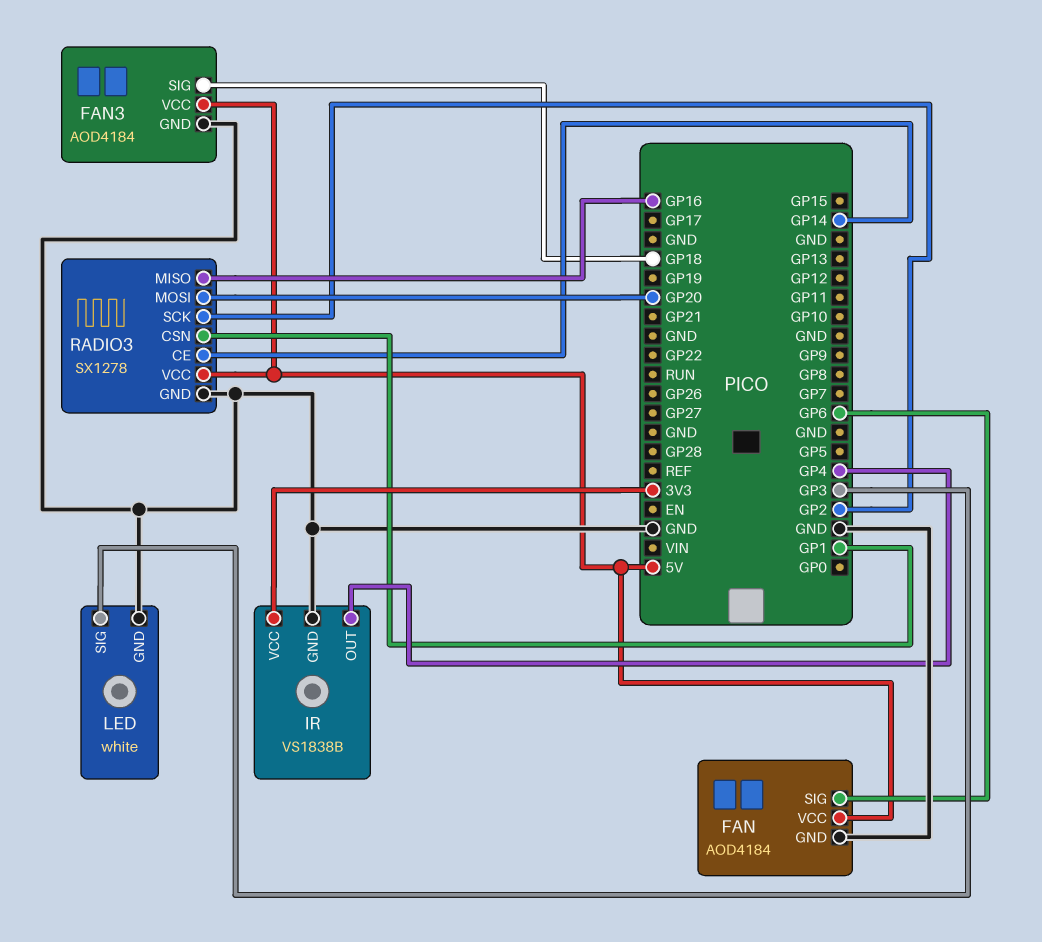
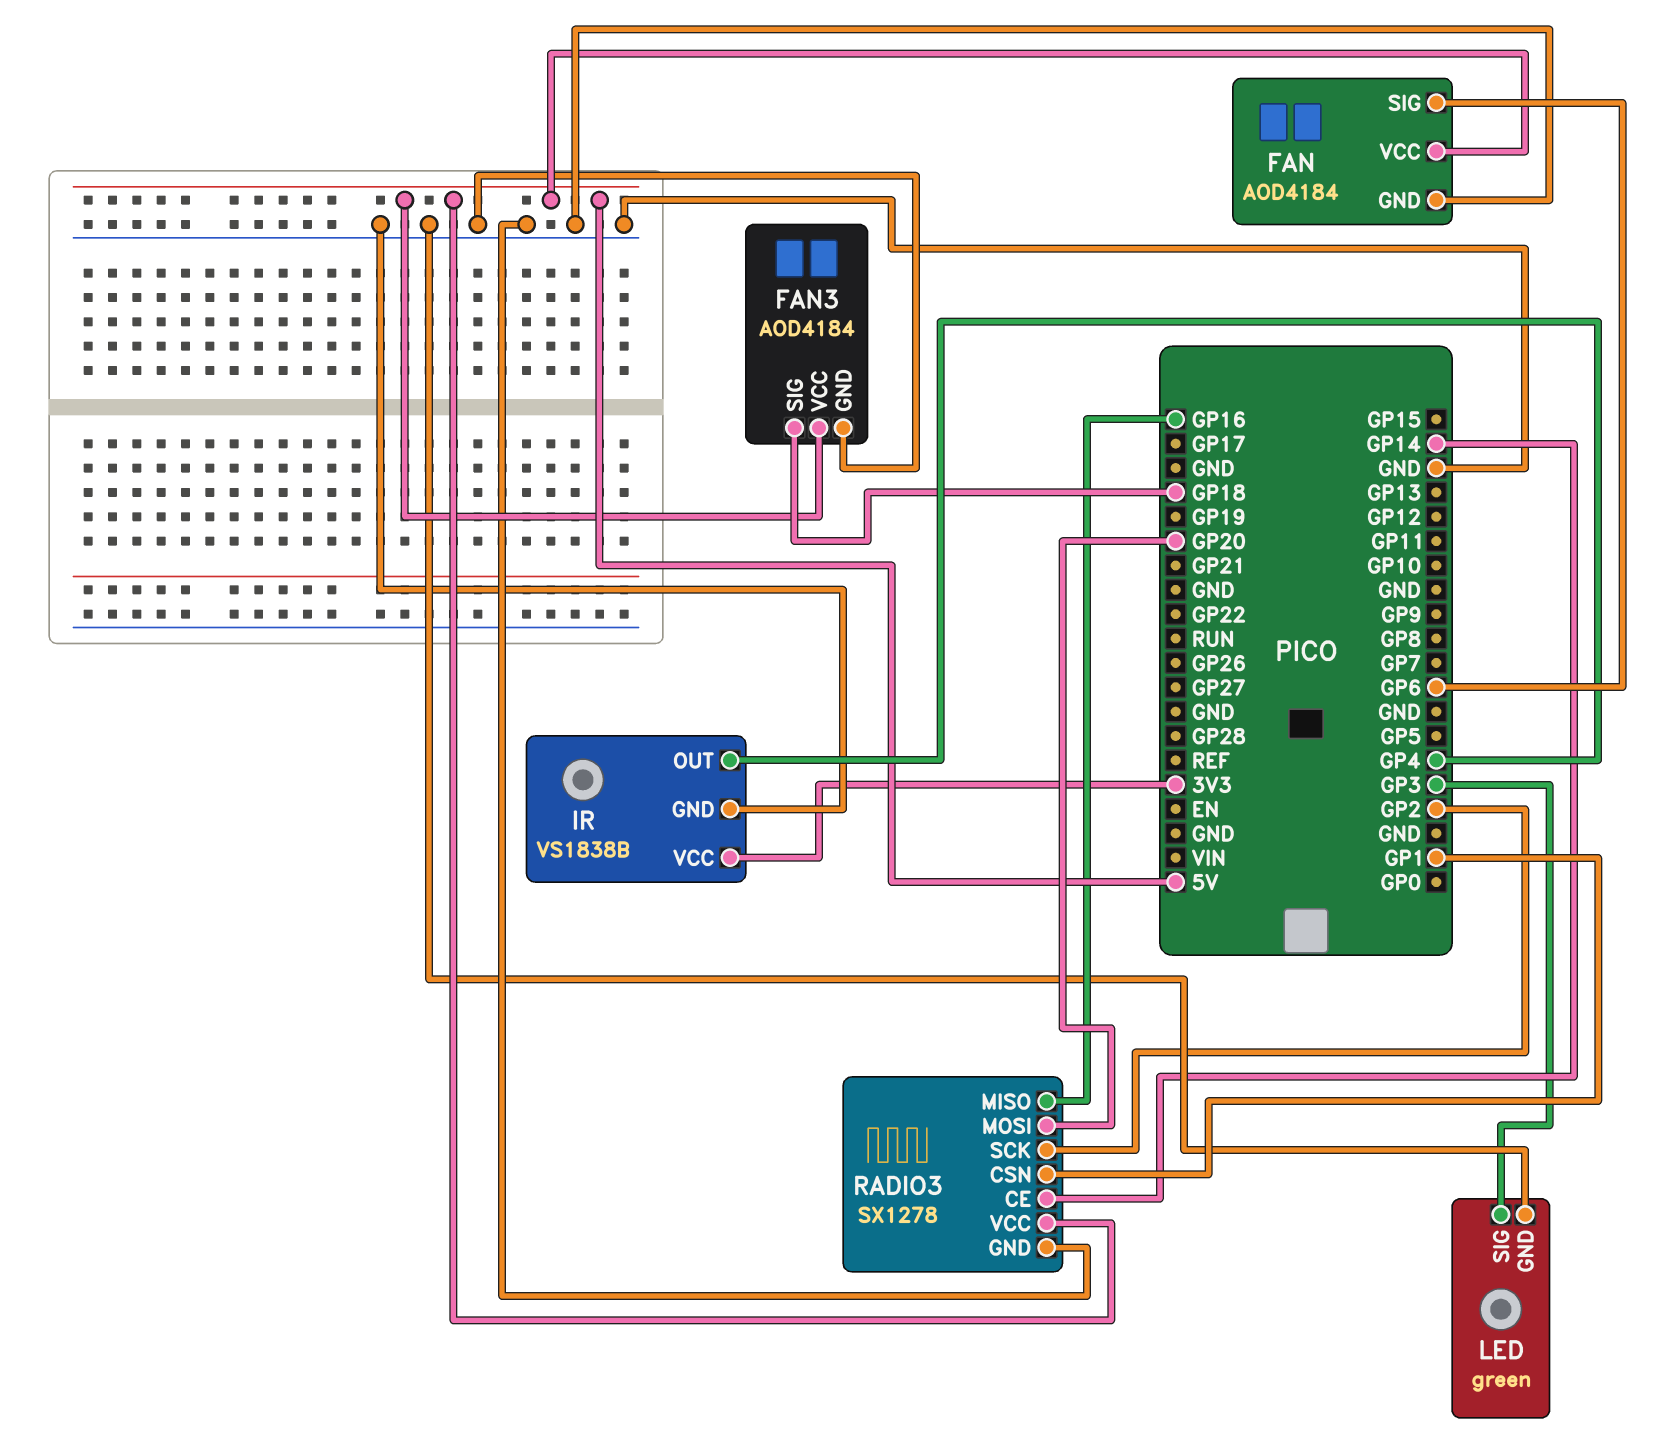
LED: white -> green

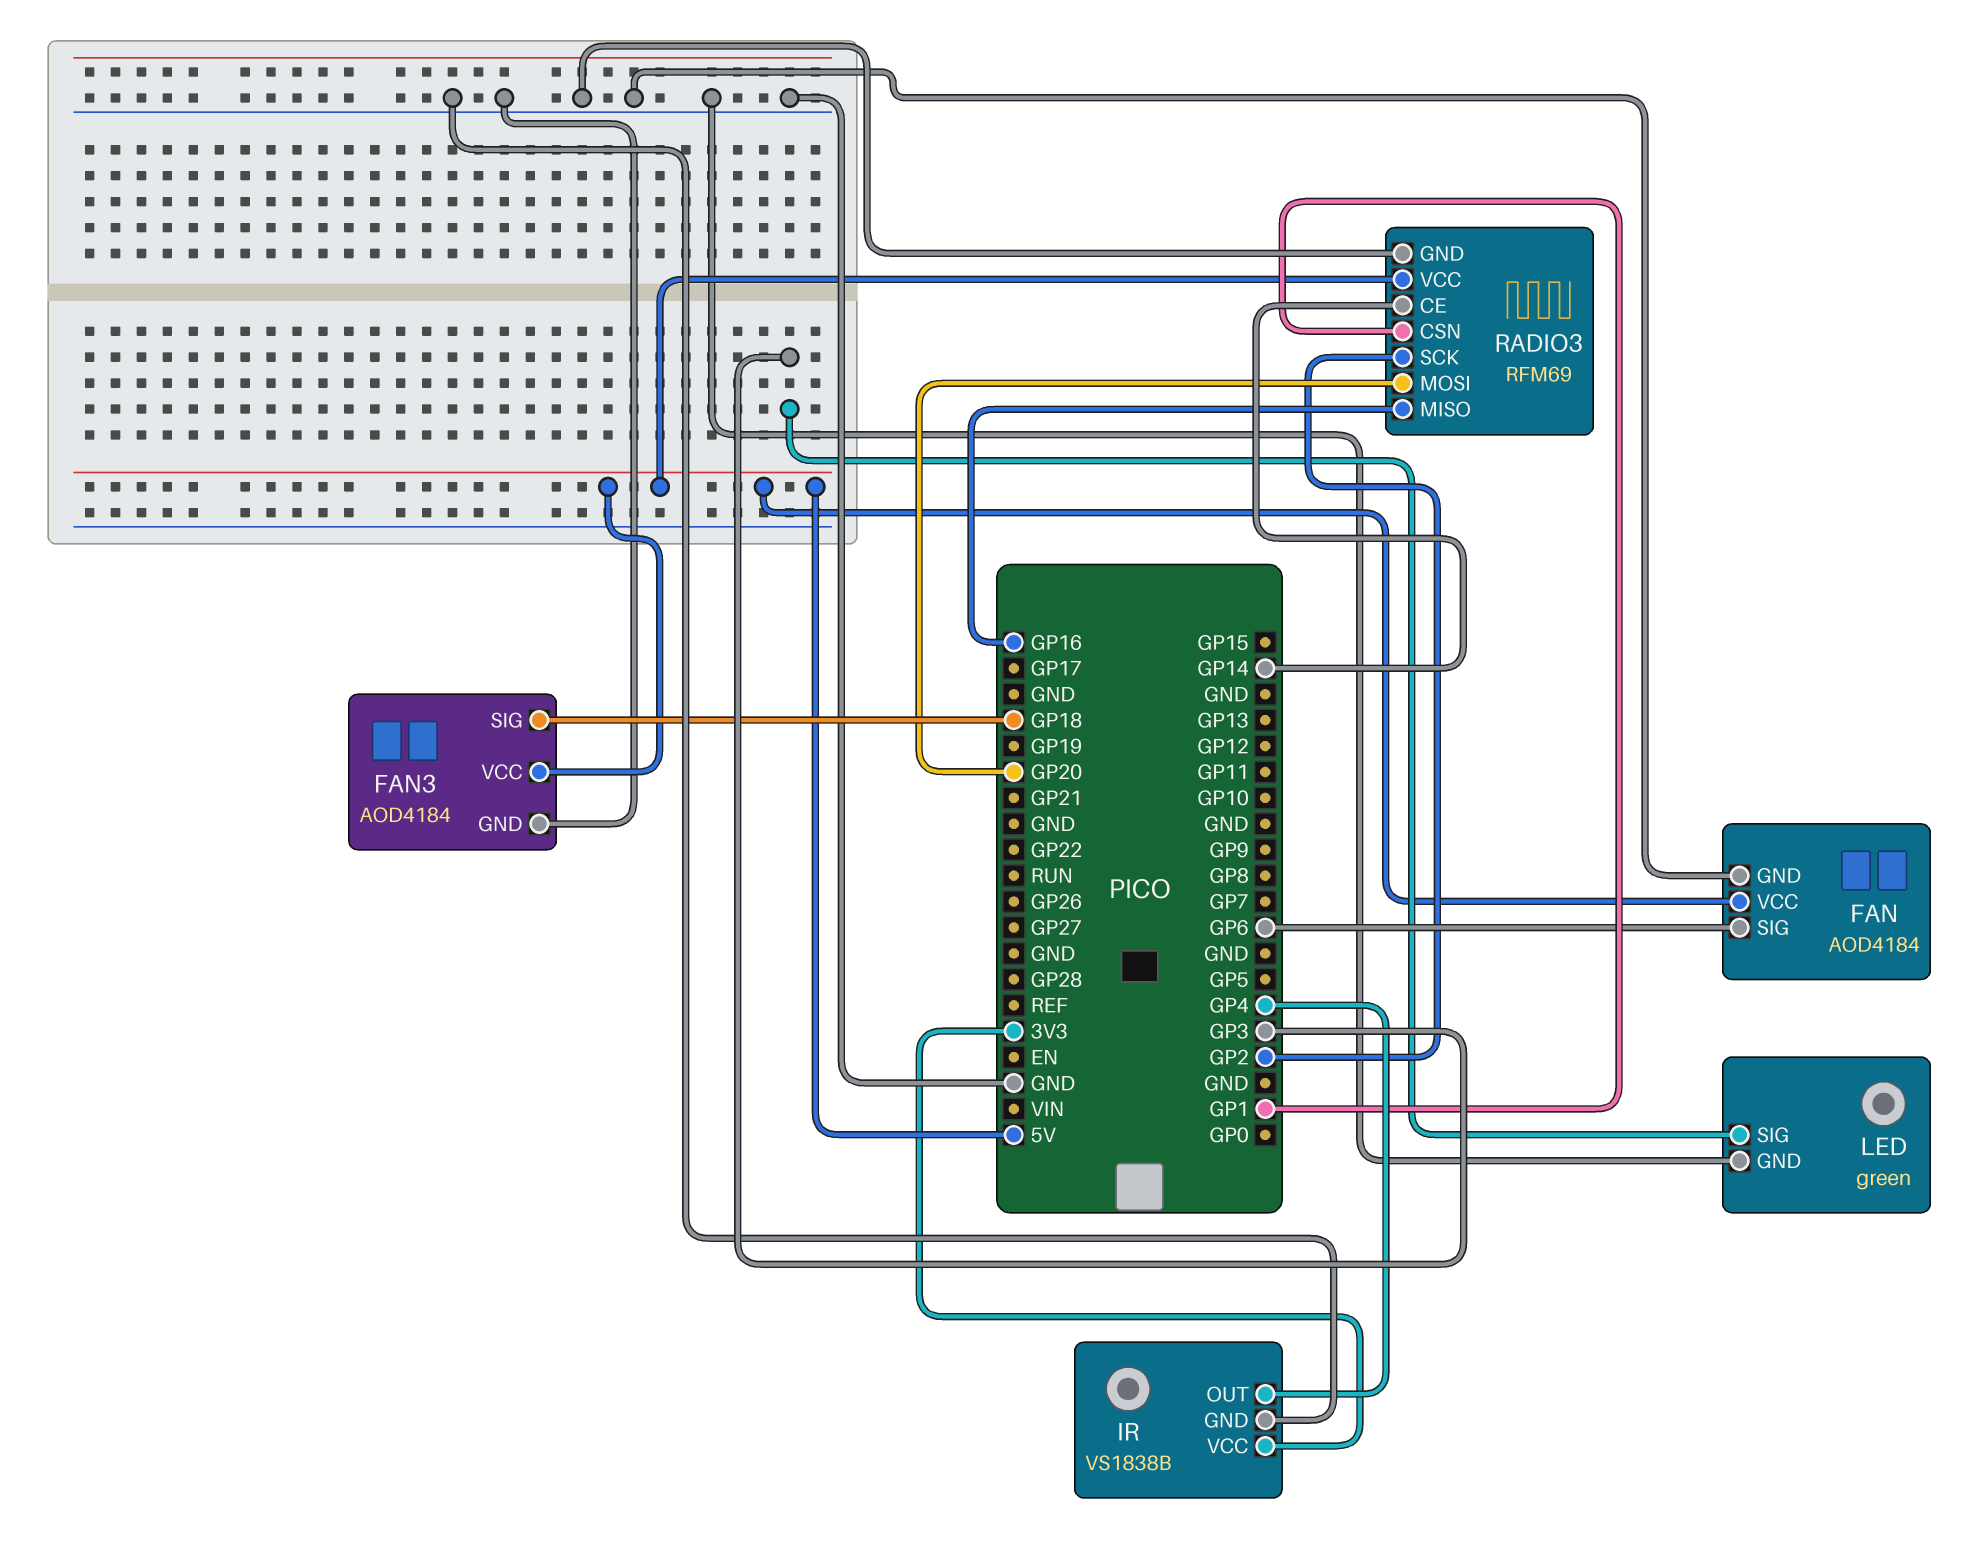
RADIO3: SX1278 -> RFM69

